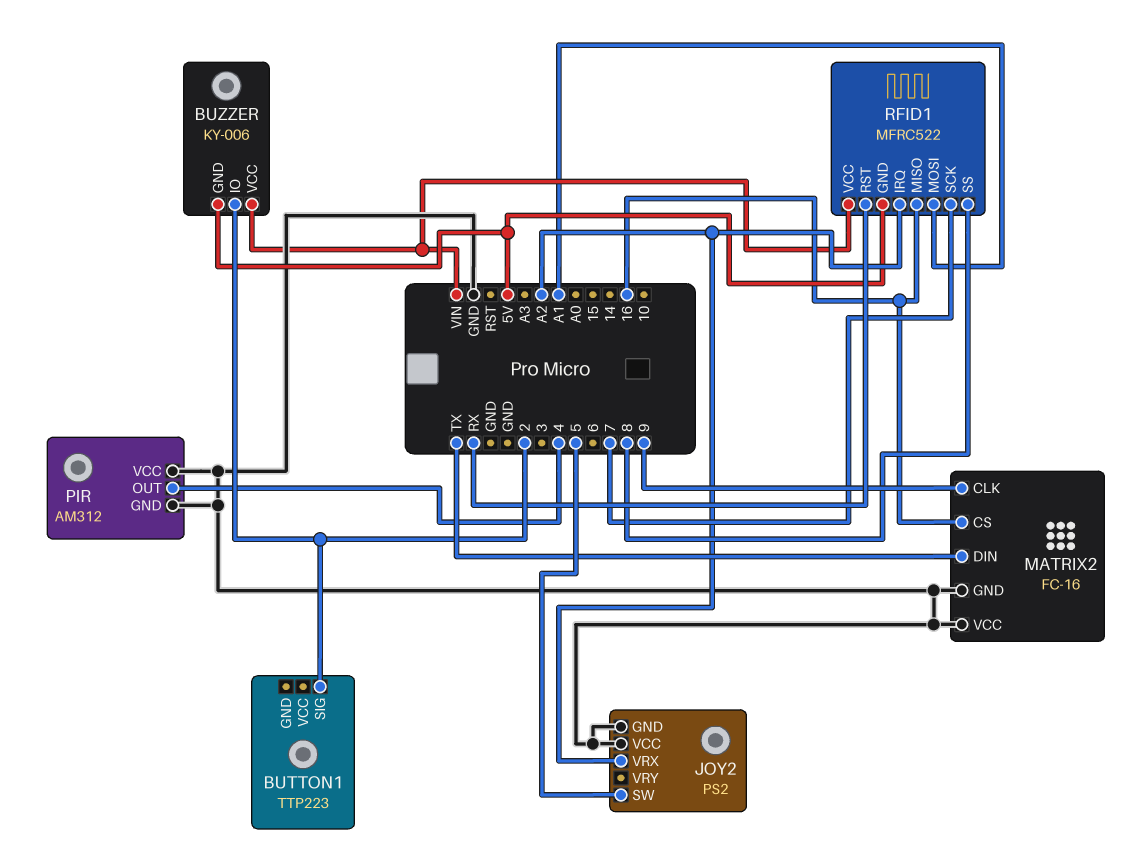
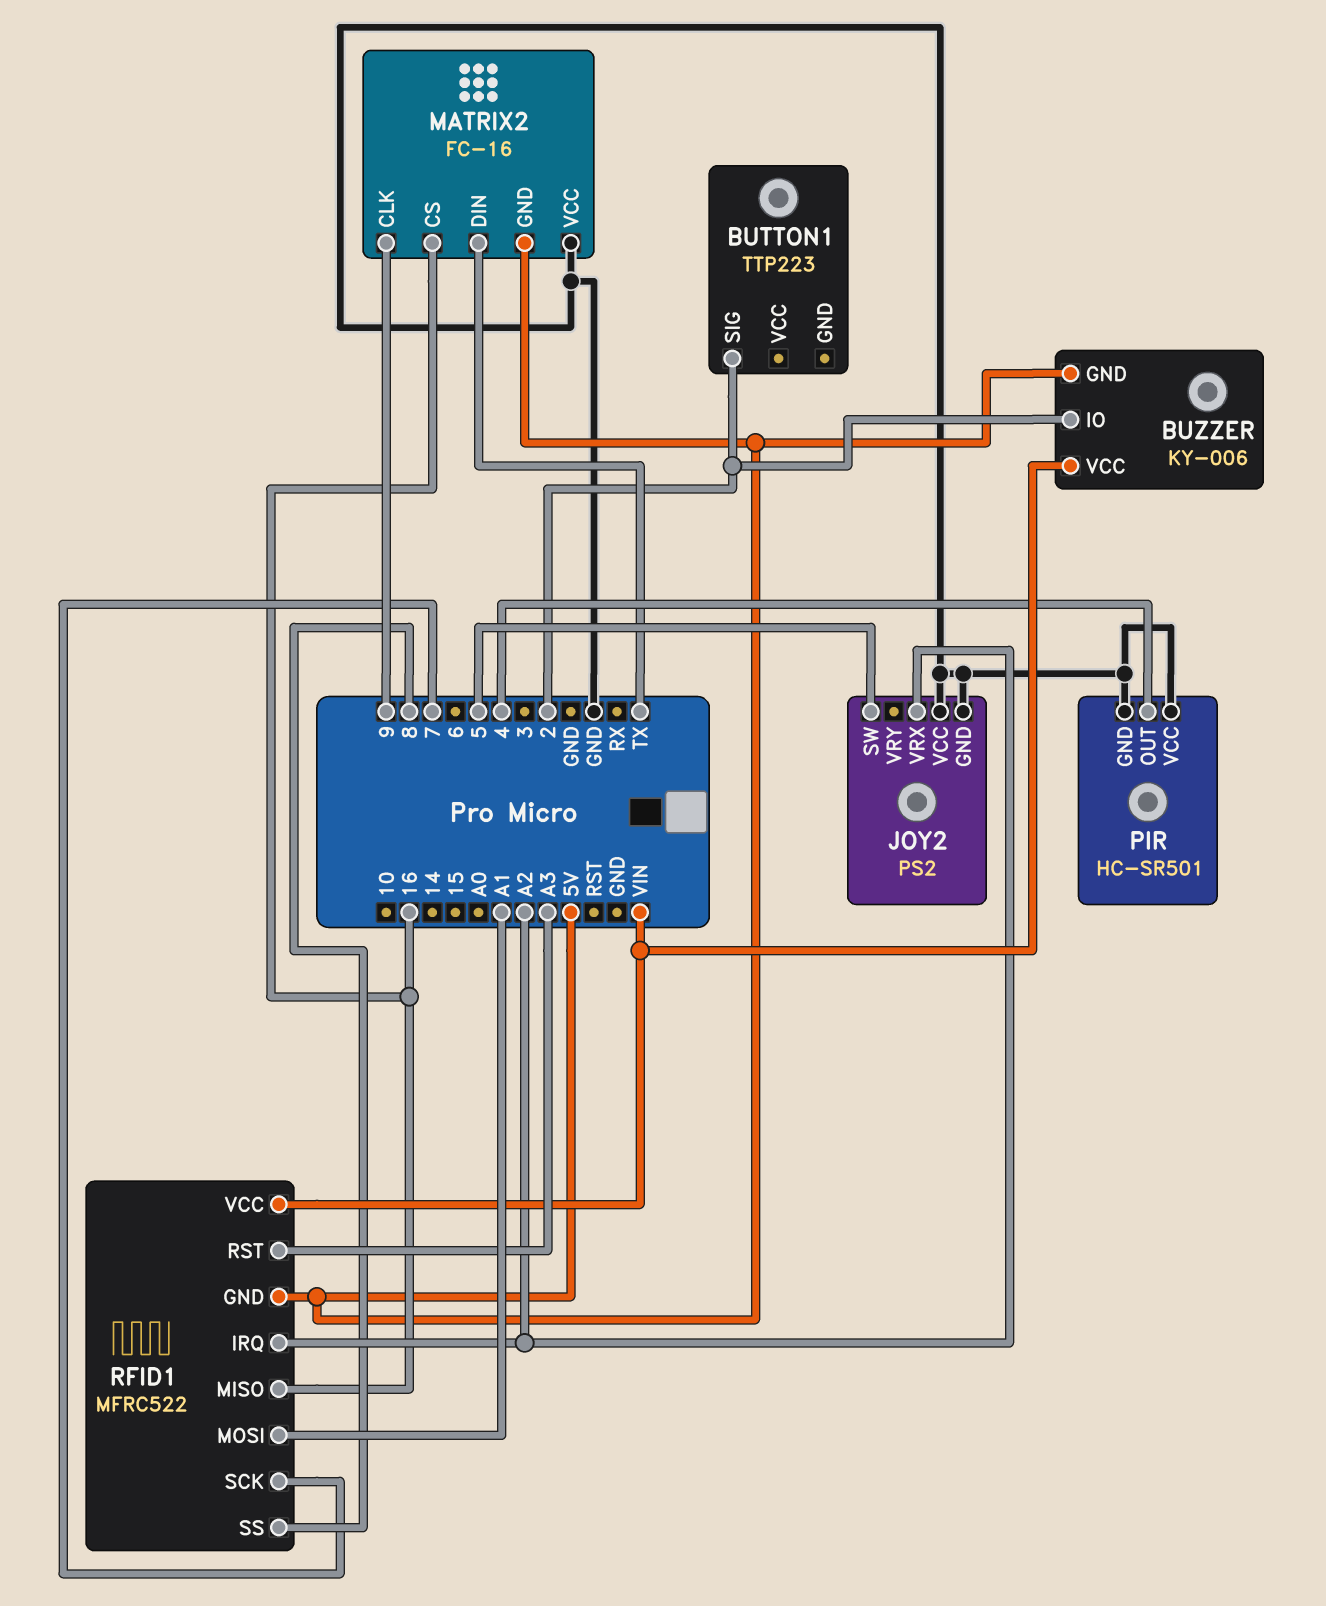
MATRIX2 pin GND: GND -> 5V
PIR: AM312 -> HC-SR501
RFID1 pin RST: RX -> A3

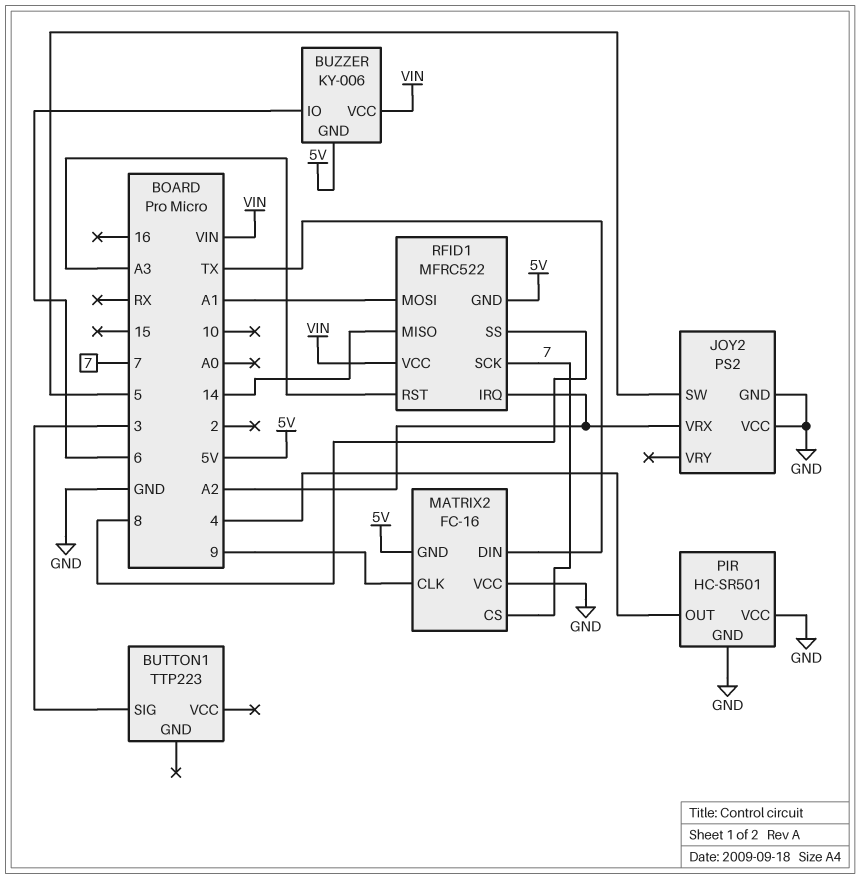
BUTTON1 pin SIG: 2 -> 3
BUZZER pin IO: 2 -> 6
MATRIX2 pin CS: 16 -> 7
RFID1 pin MISO: 16 -> 14

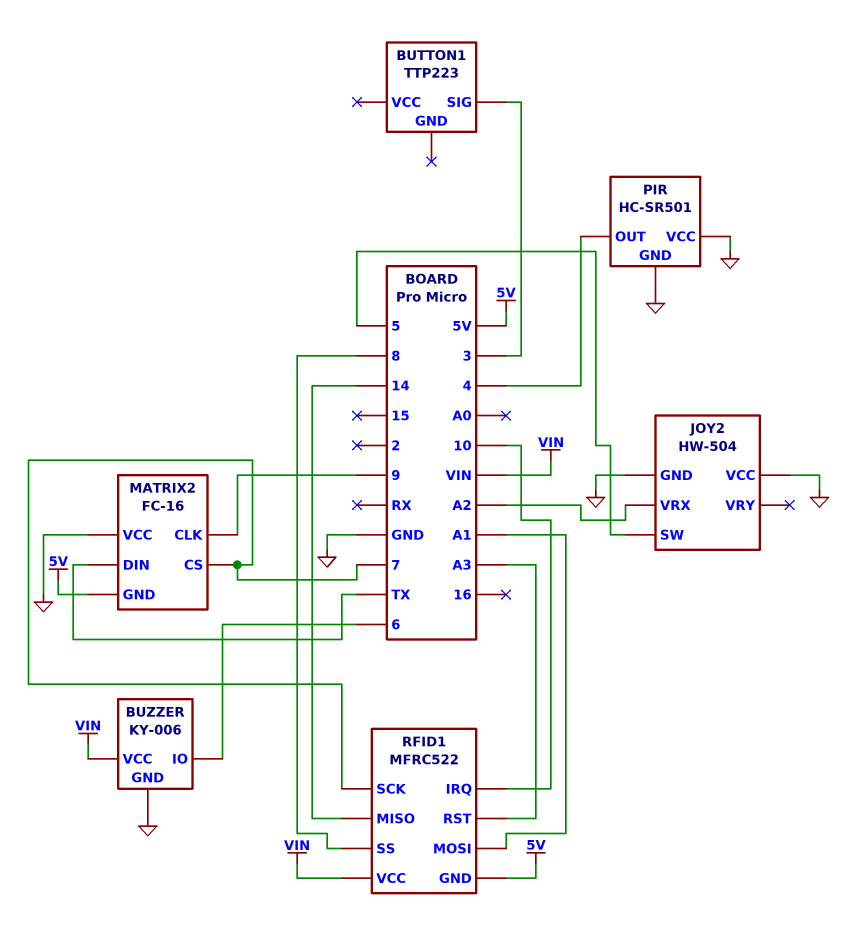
BUZZER pin GND: 5V -> GND
JOY2: PS2 -> HW-504
RFID1 pin IRQ: A2 -> 10

